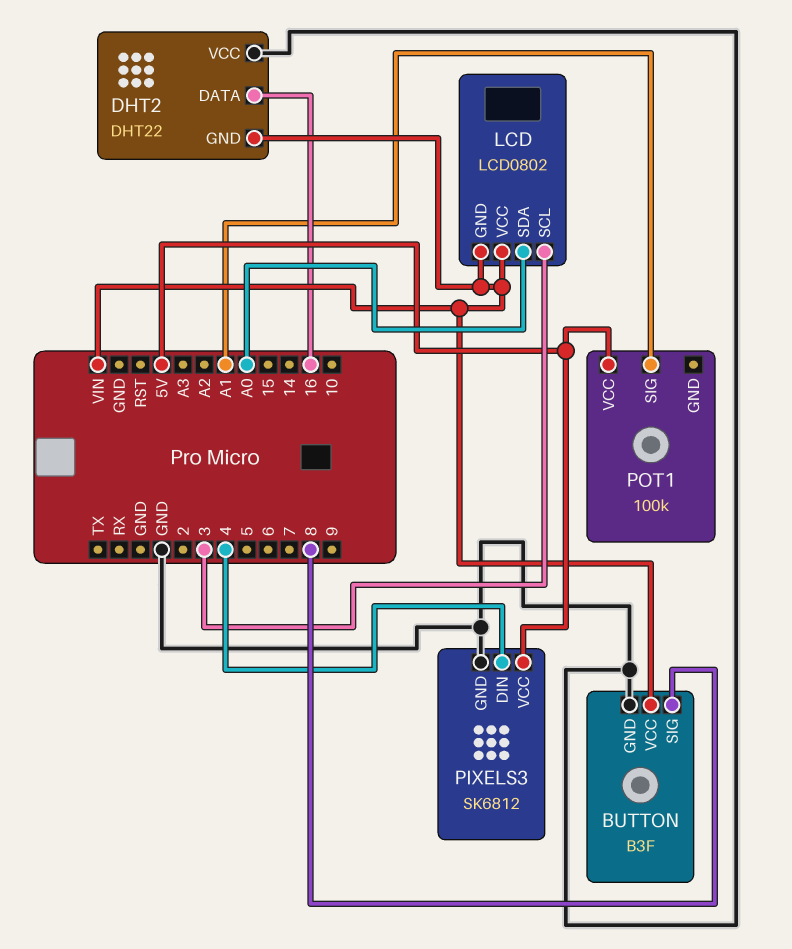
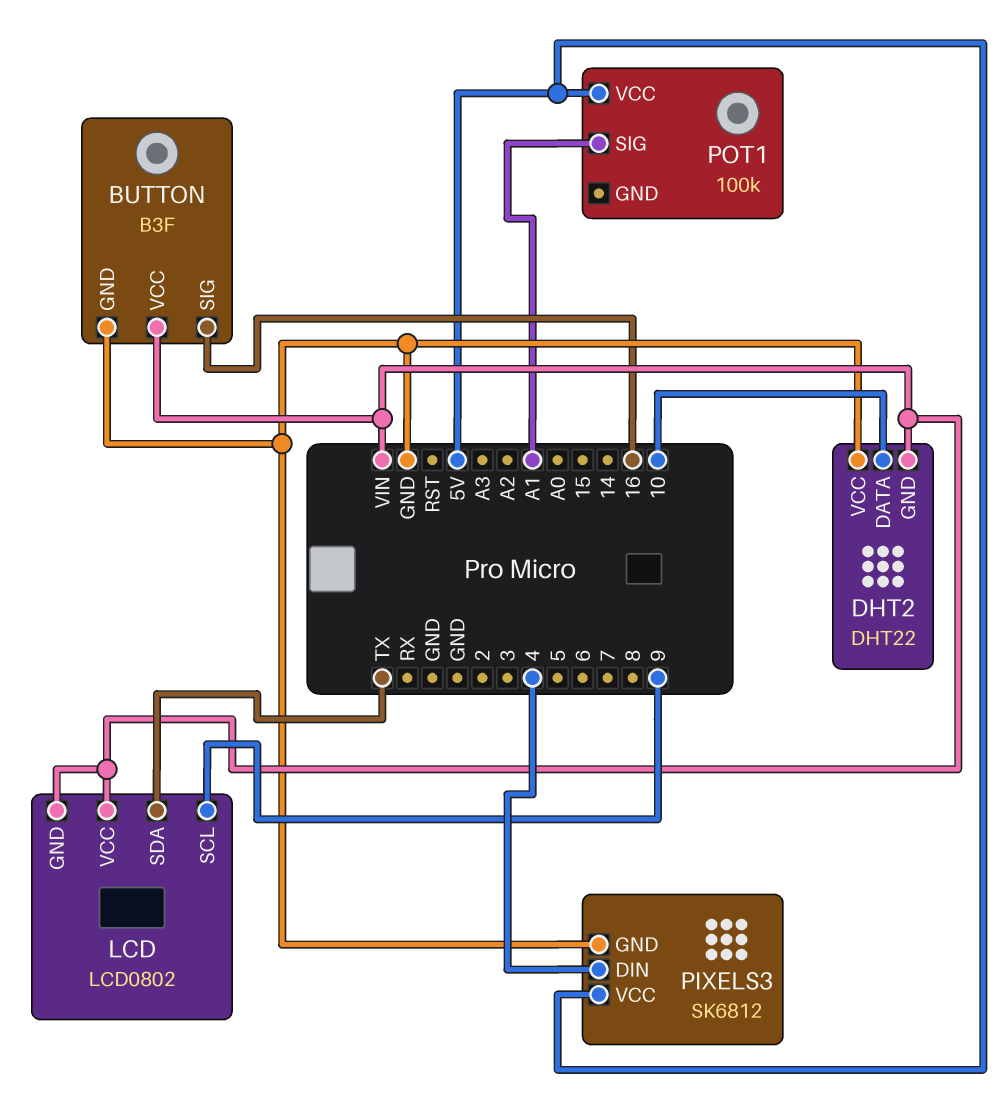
BUTTON pin SIG: 8 -> 16
DHT2 pin DATA: 16 -> 10
LCD pin SCL: 3 -> 9
LCD pin SDA: A0 -> TX

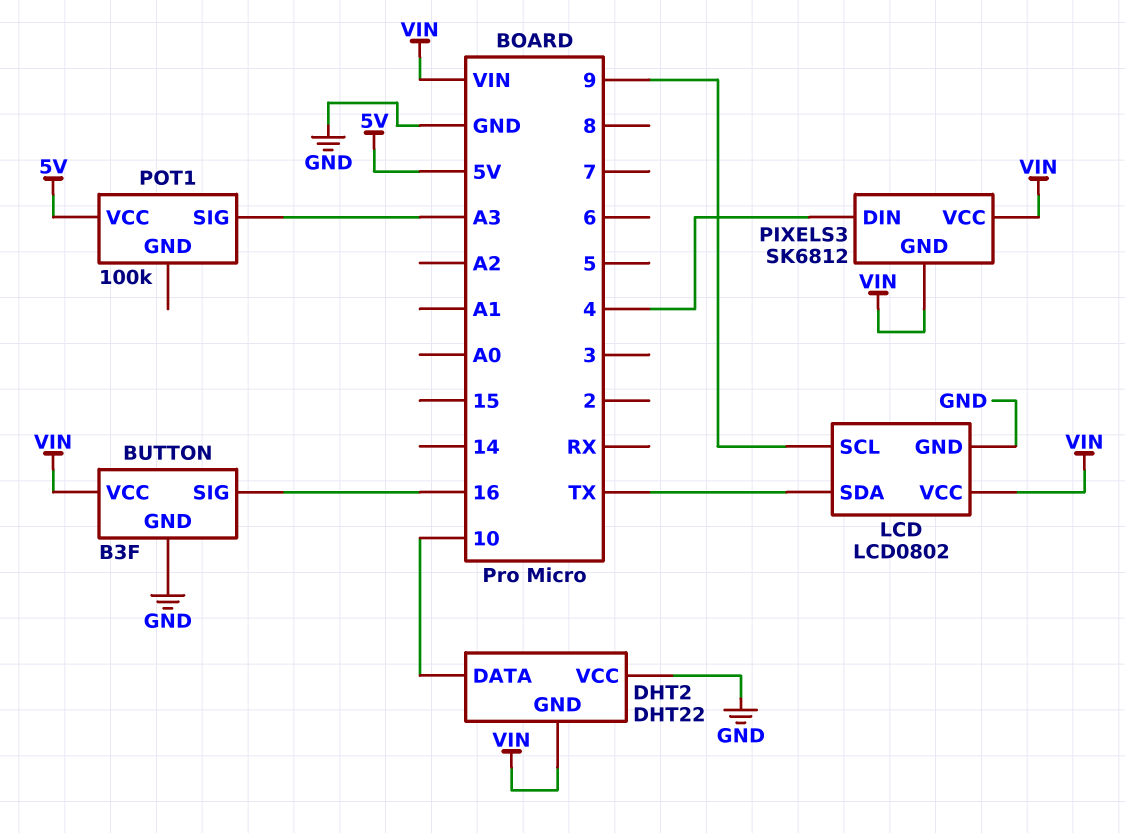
LCD pin GND: VIN -> GND
PIXELS3 pin GND: GND -> VIN
PIXELS3 pin VCC: 5V -> VIN
POT1 pin SIG: A1 -> A3

